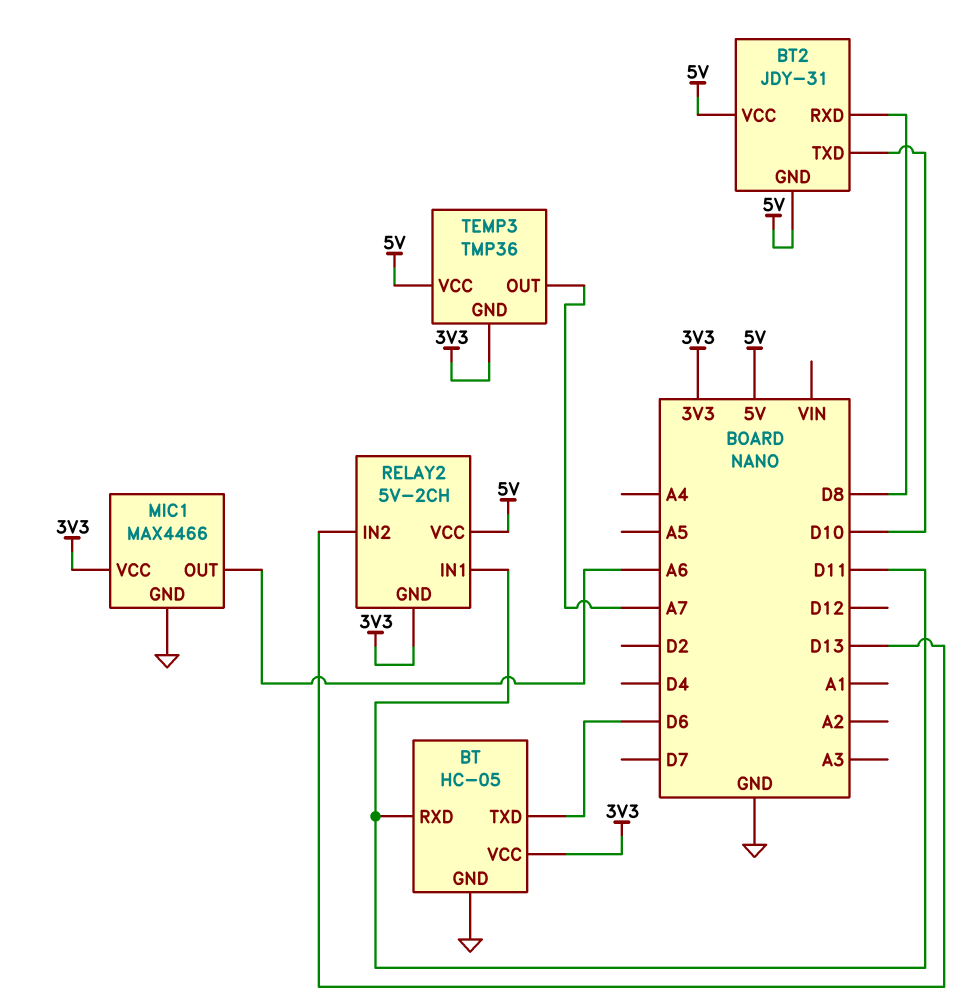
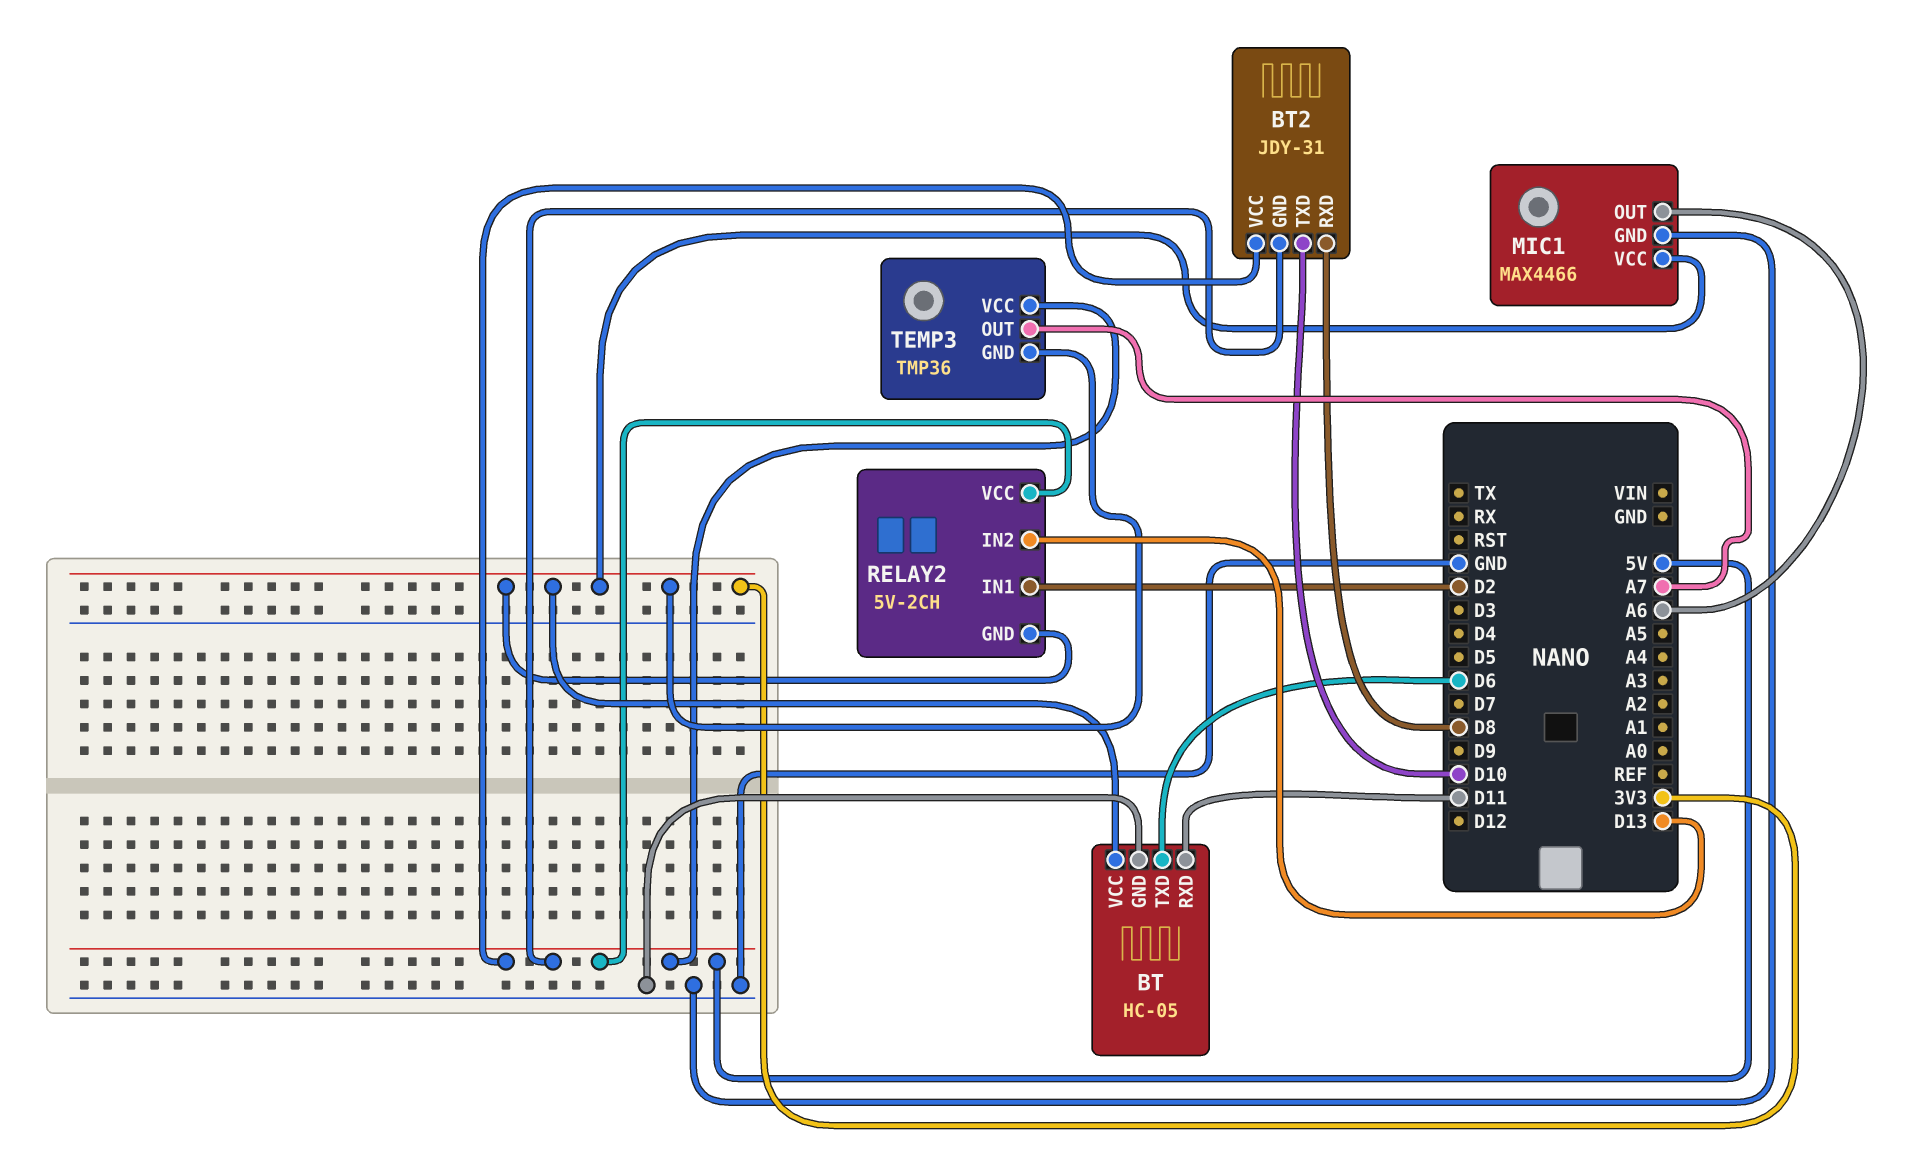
RELAY2 pin IN1: D11 -> D2

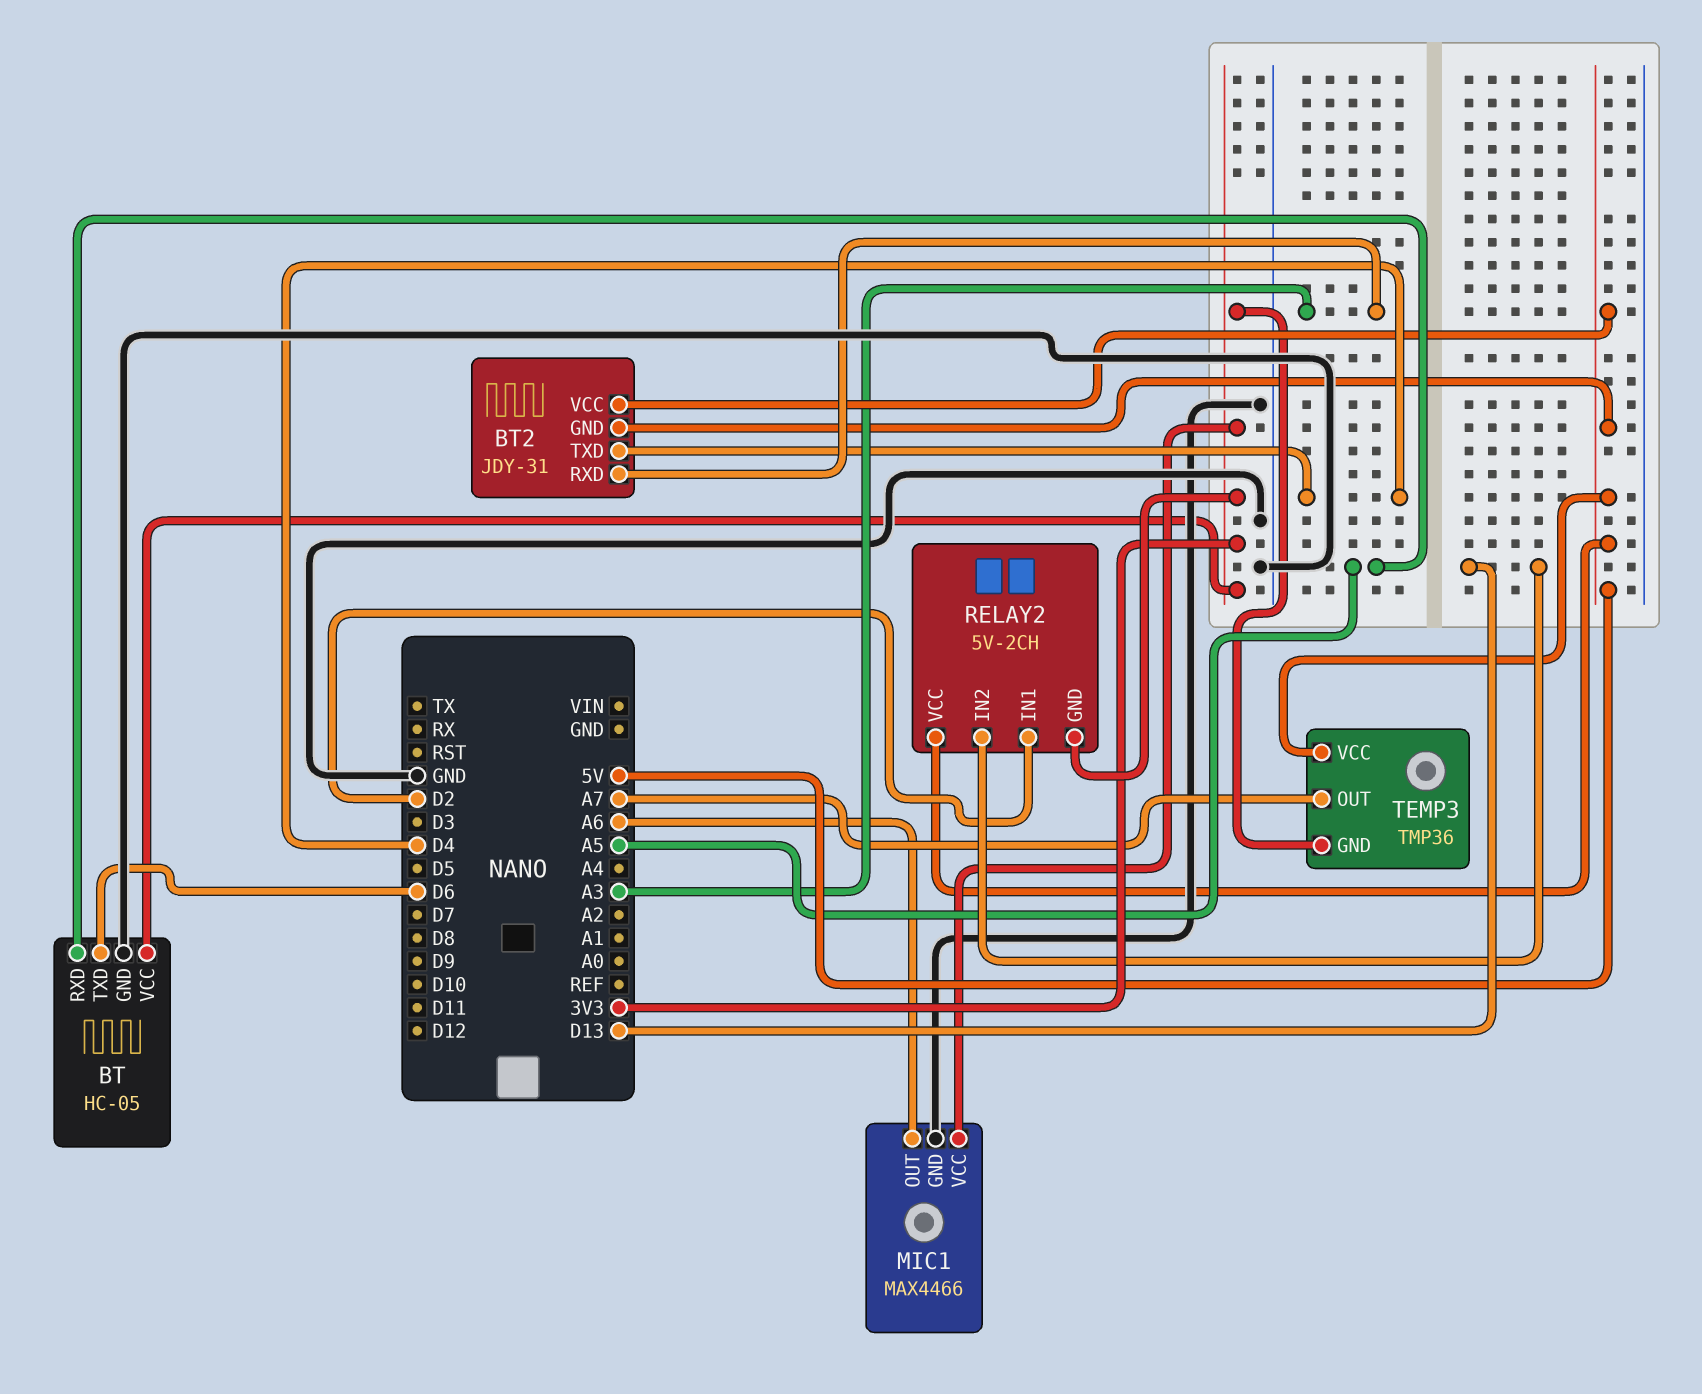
BT pin RXD: D11 -> A5
BT2 pin RXD: D8 -> A3
BT2 pin TXD: D10 -> D4

